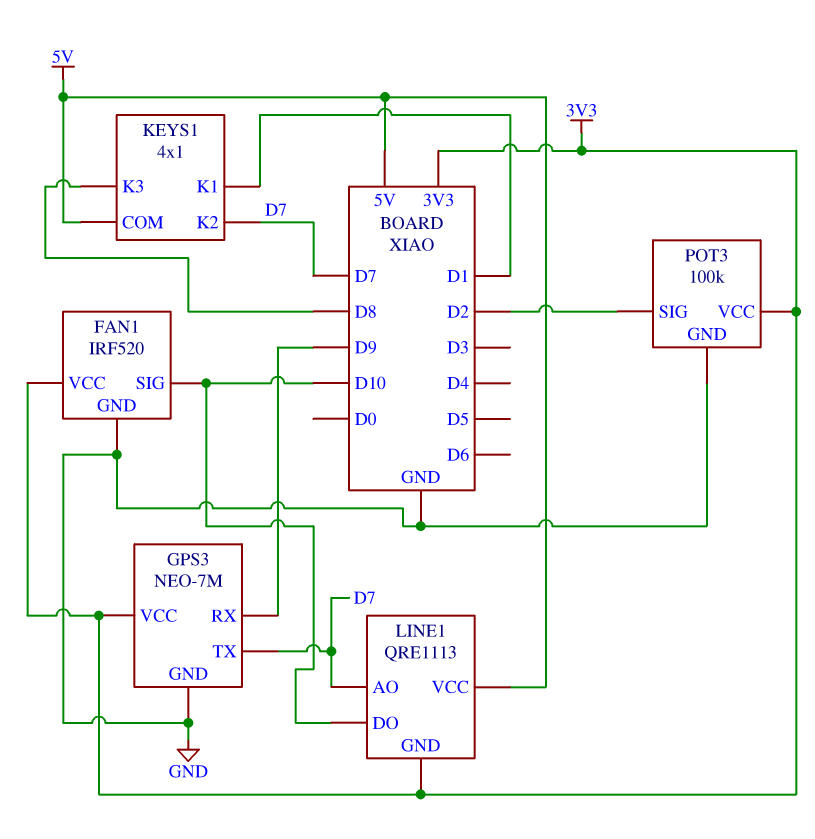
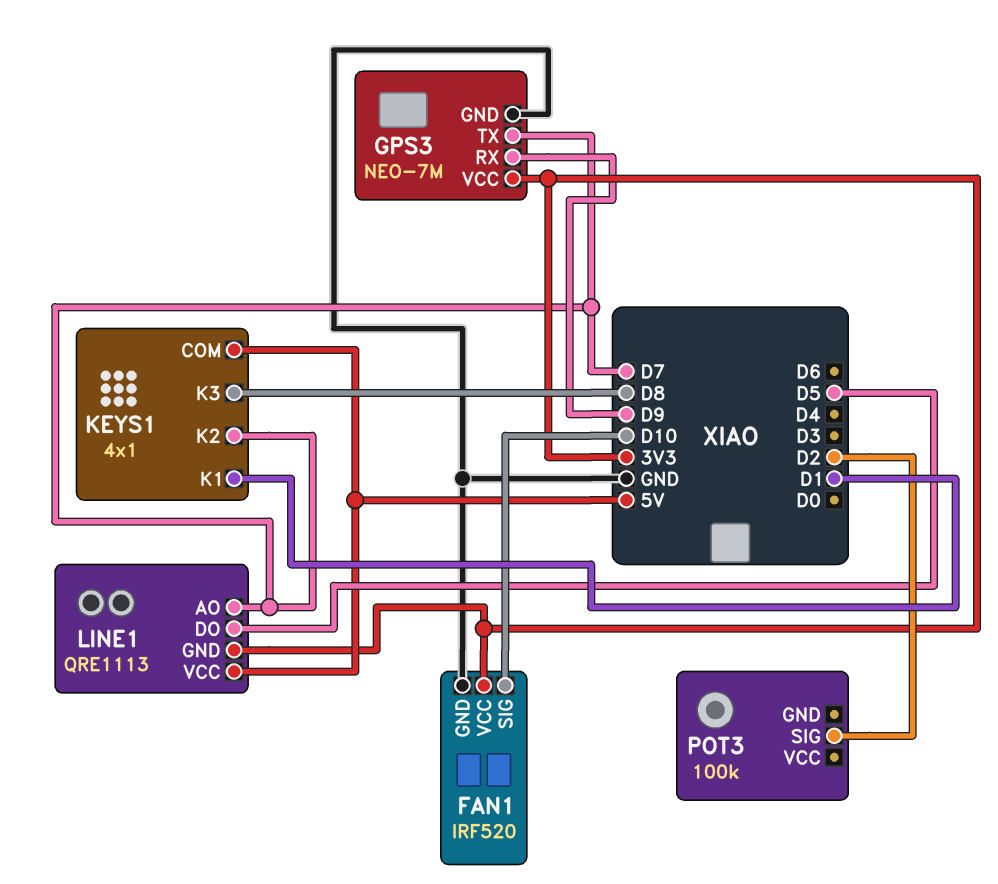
LINE1 pin DO: D10 -> D5
POT3 pin GND: GND -> none
POT3 pin VCC: 3V3 -> none

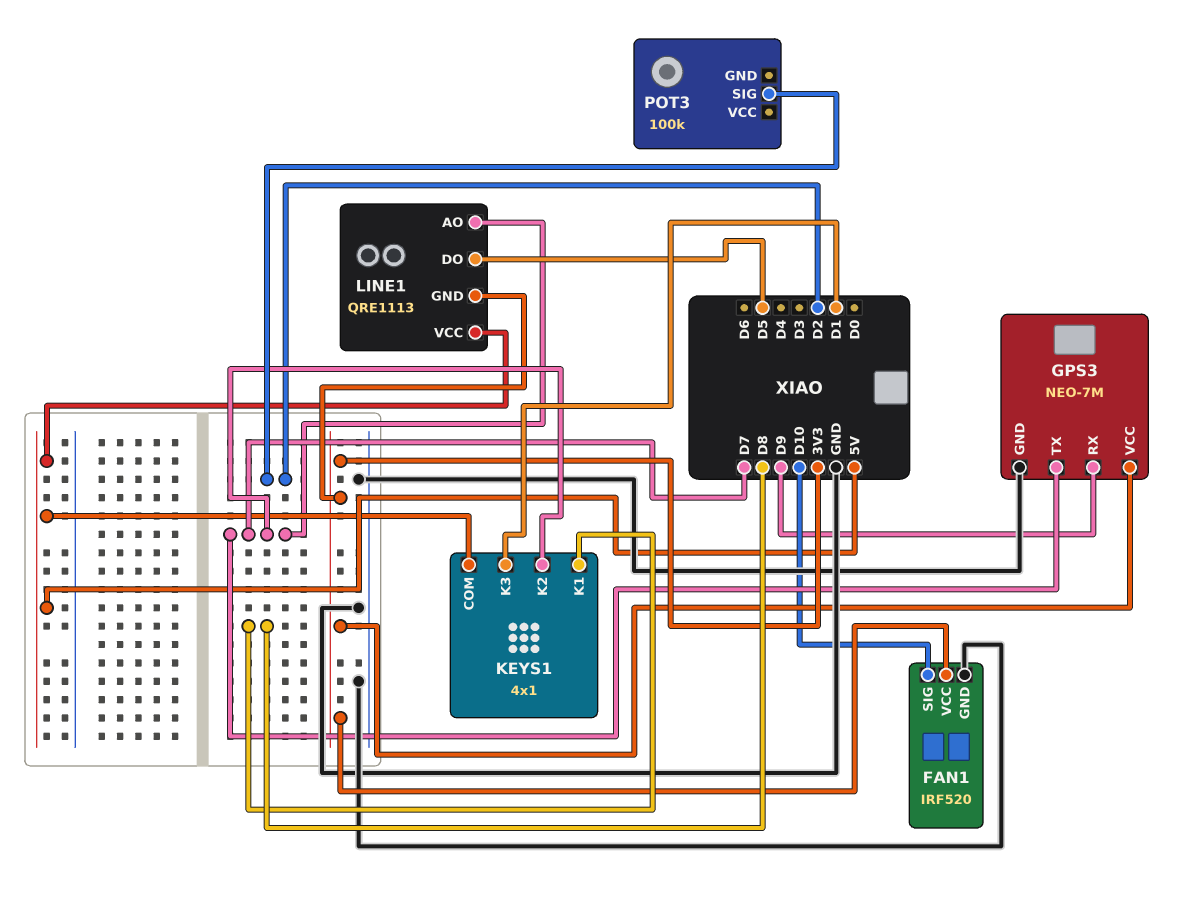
KEYS1 pin K1: D1 -> D8
KEYS1 pin K3: D8 -> D1

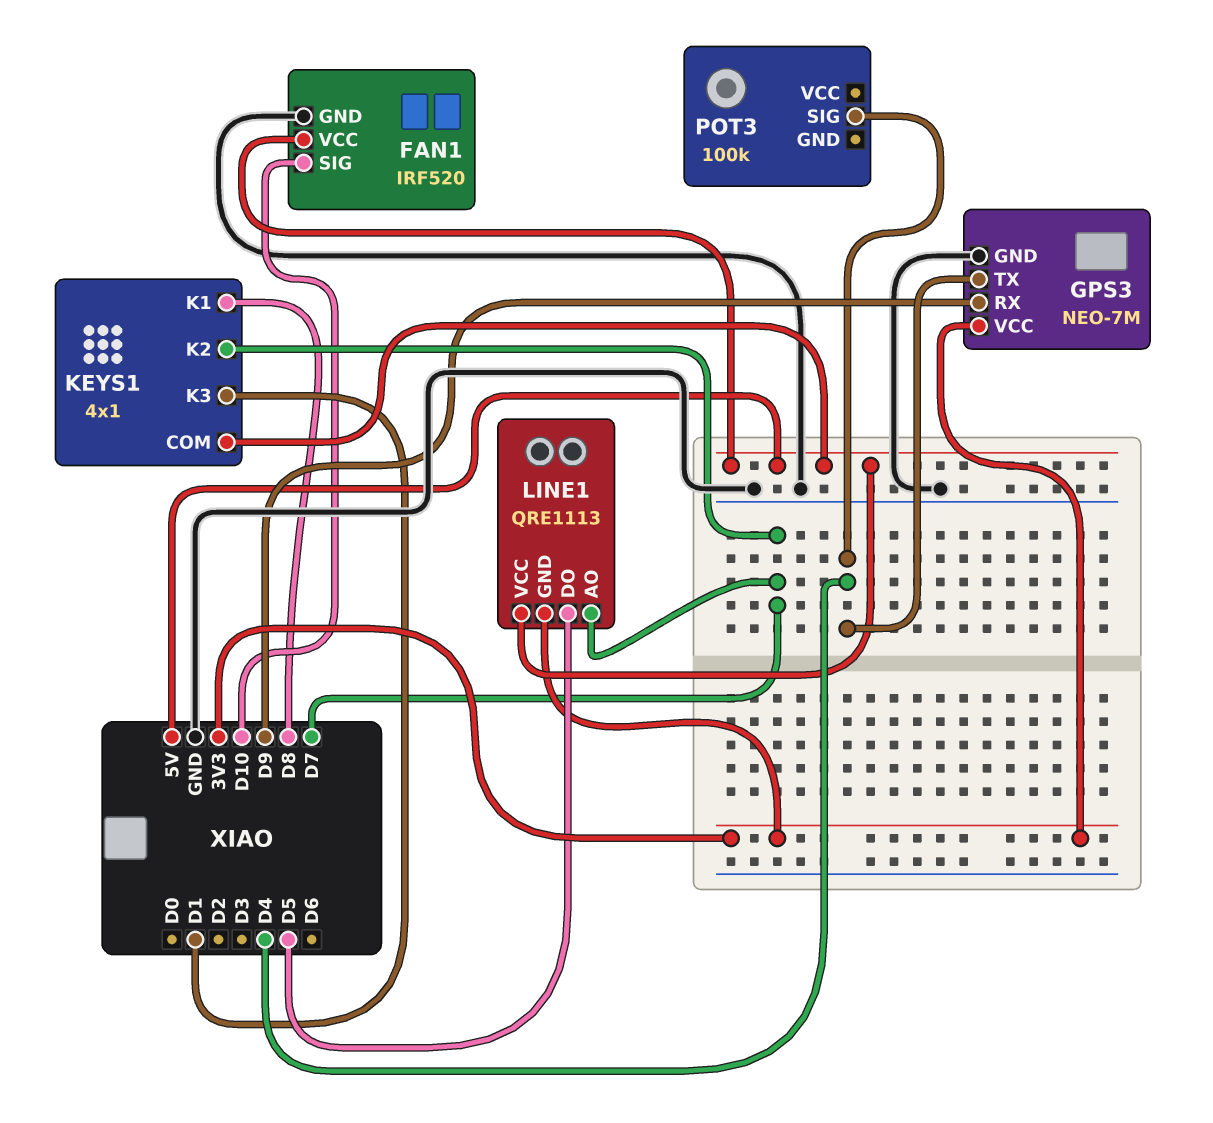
FAN1 pin VCC: 3V3 -> 5V
GPS3 pin TX: D7 -> D4
POT3 pin SIG: D2 -> D4

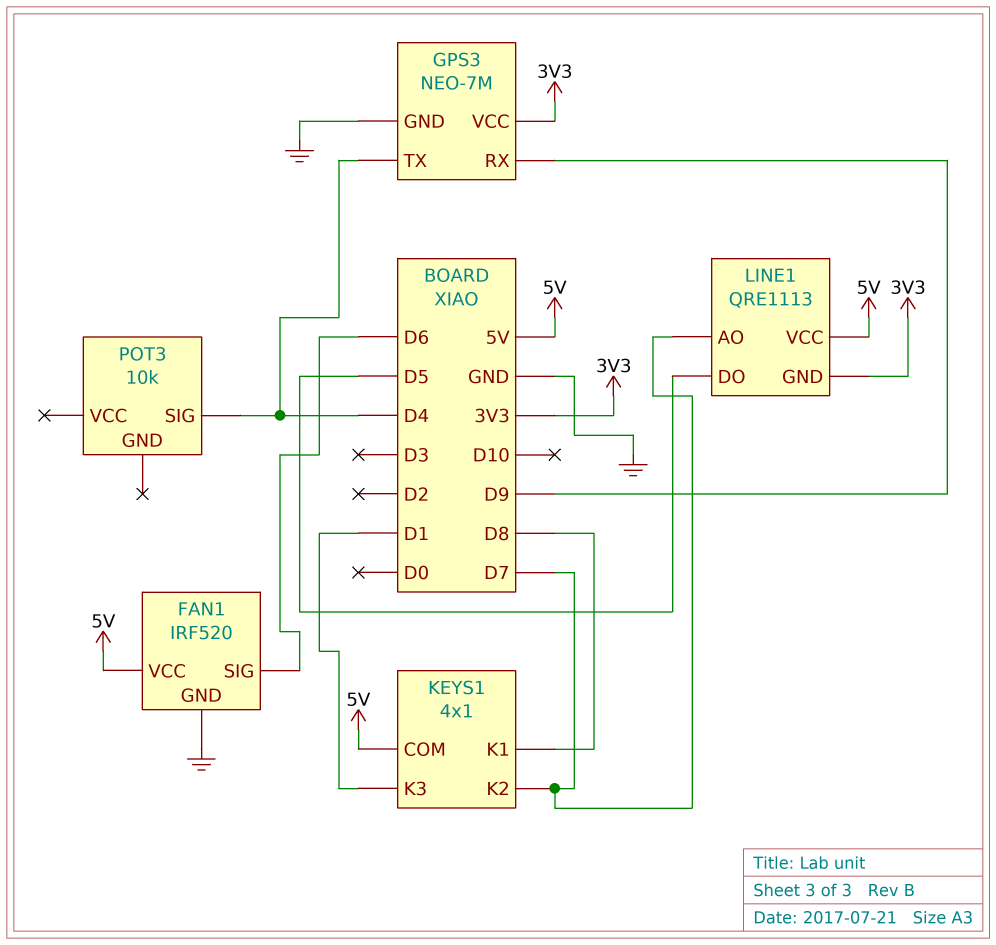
FAN1 pin SIG: D10 -> D6
POT3: 100k -> 10k

